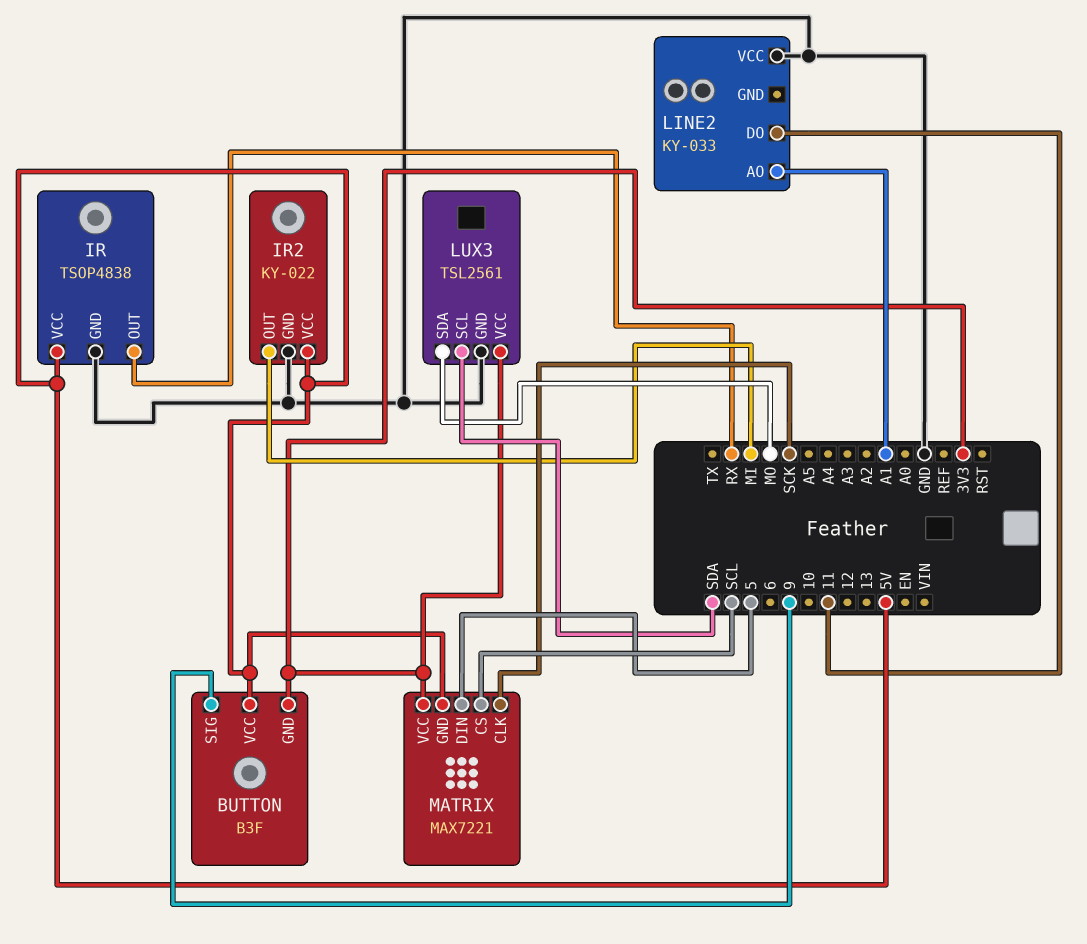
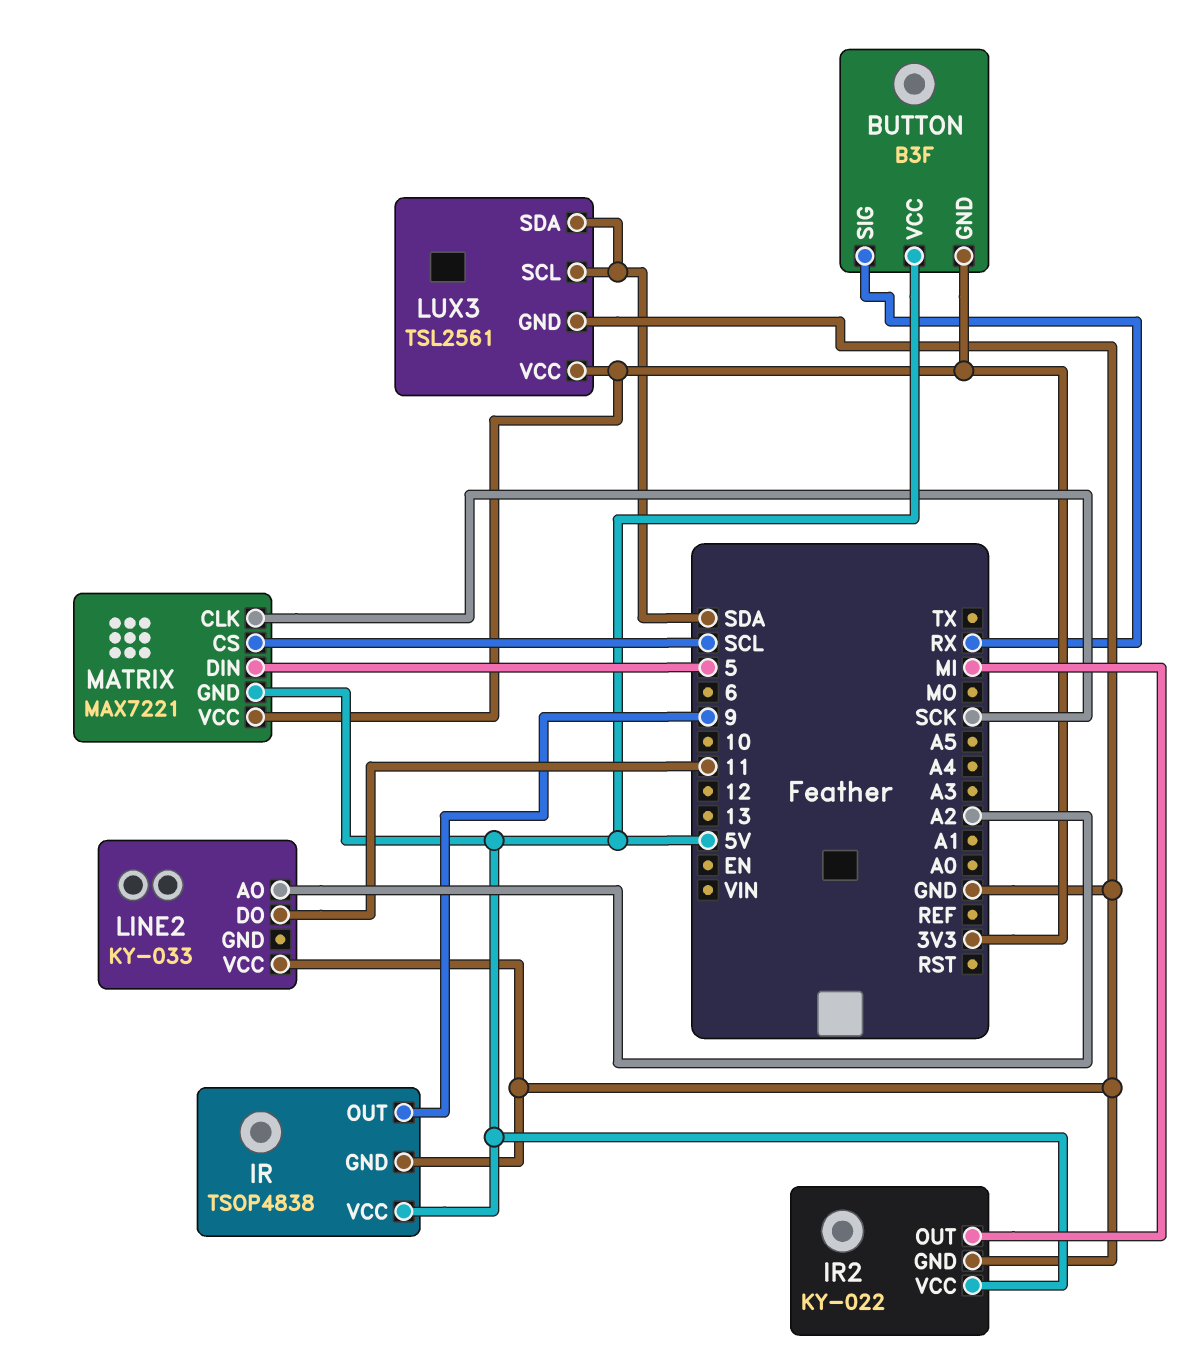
BUTTON pin SIG: 9 -> RX
IR pin OUT: RX -> 9
LINE2 pin AO: A1 -> A2
LUX3 pin SDA: MO -> SDA

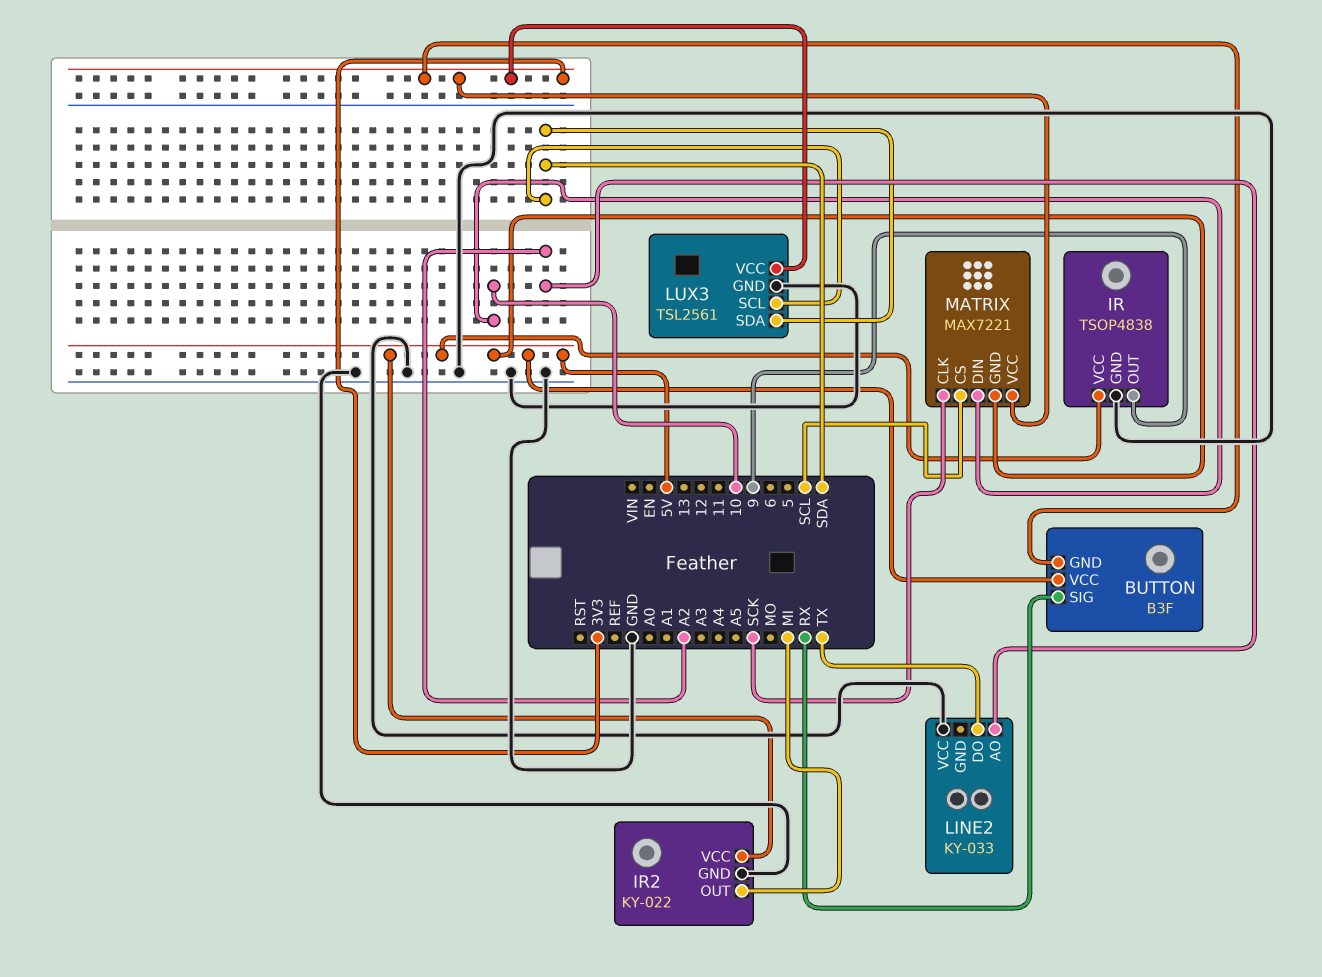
LINE2 pin DO: 11 -> TX
MATRIX pin DIN: 5 -> 10

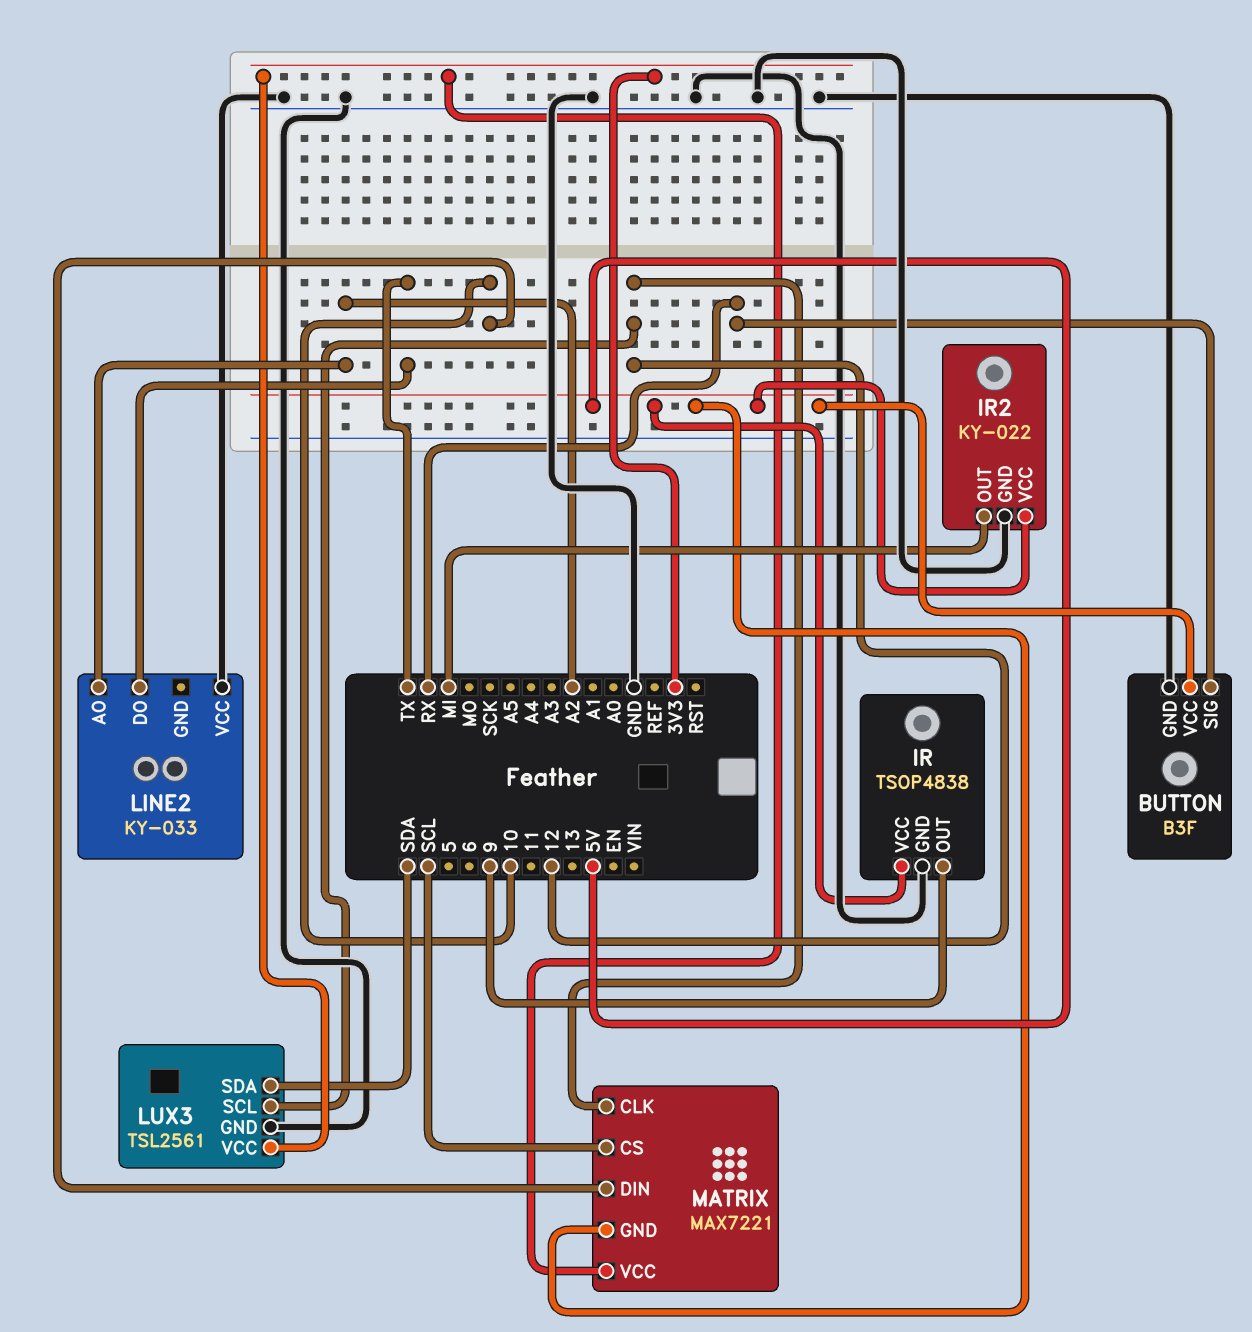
BUTTON pin GND: 3V3 -> GND
LUX3 pin SCL: SDA -> 12
MATRIX pin CLK: SCK -> 12

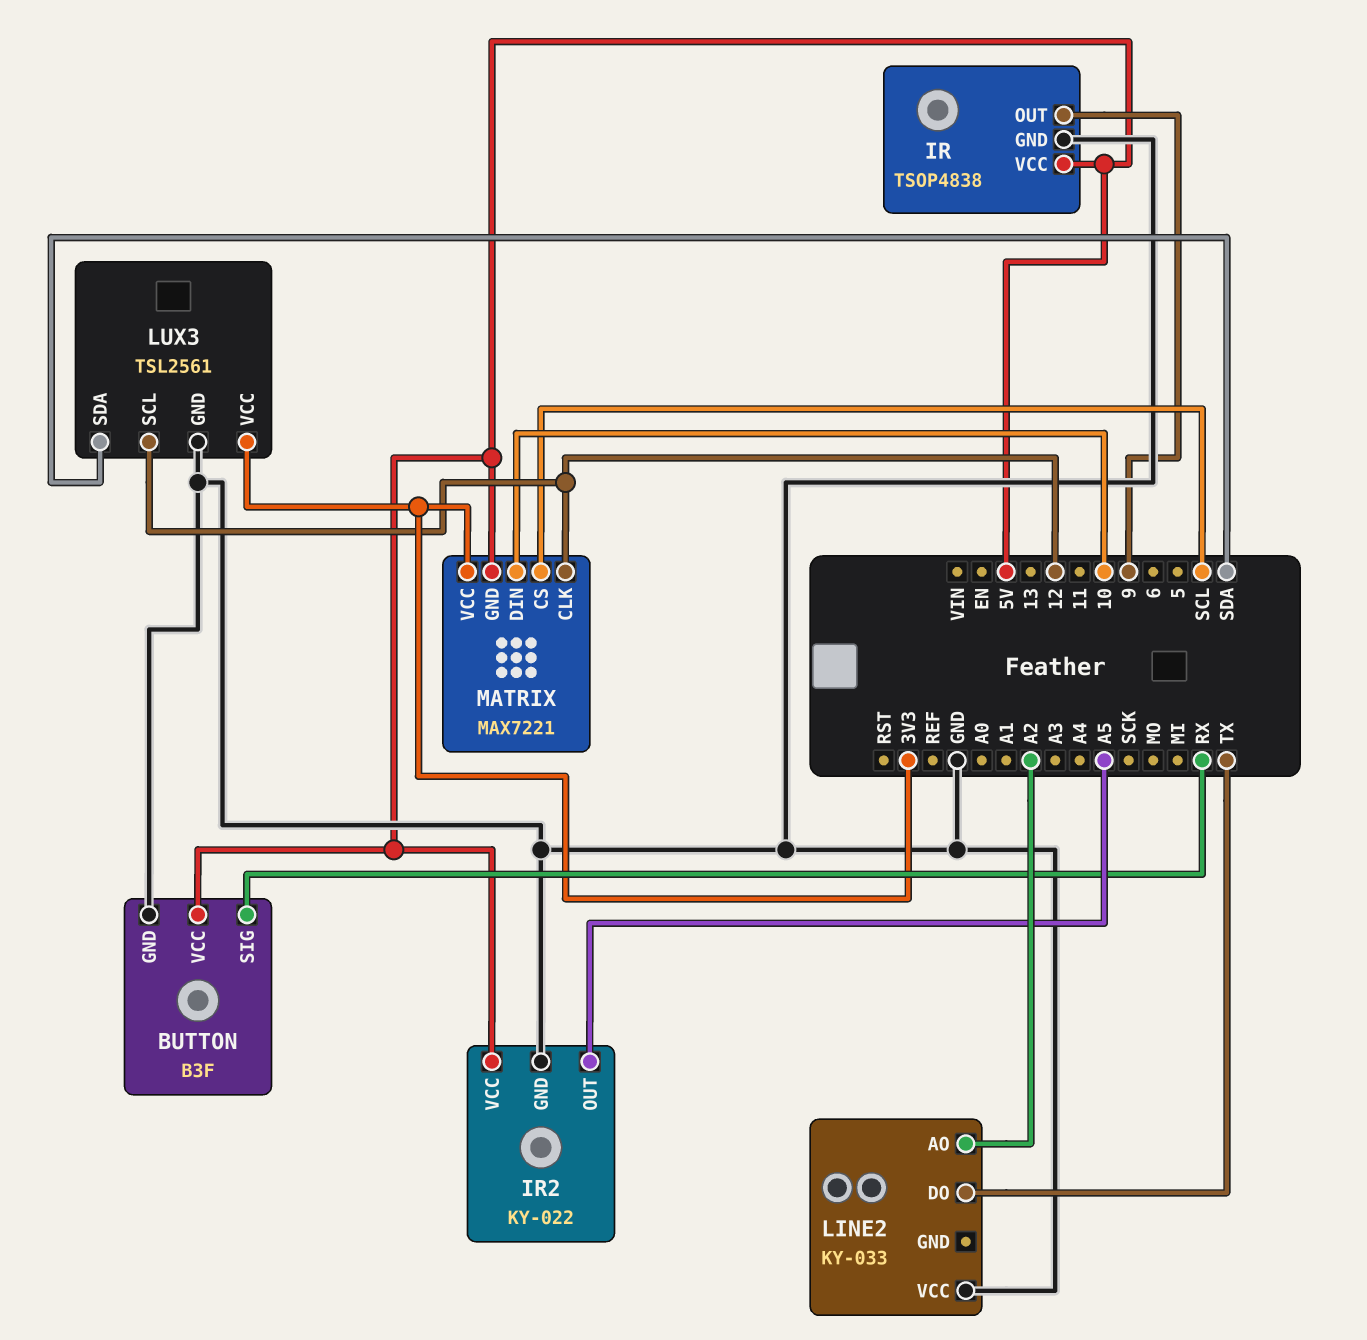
IR2 pin OUT: MI -> A5

